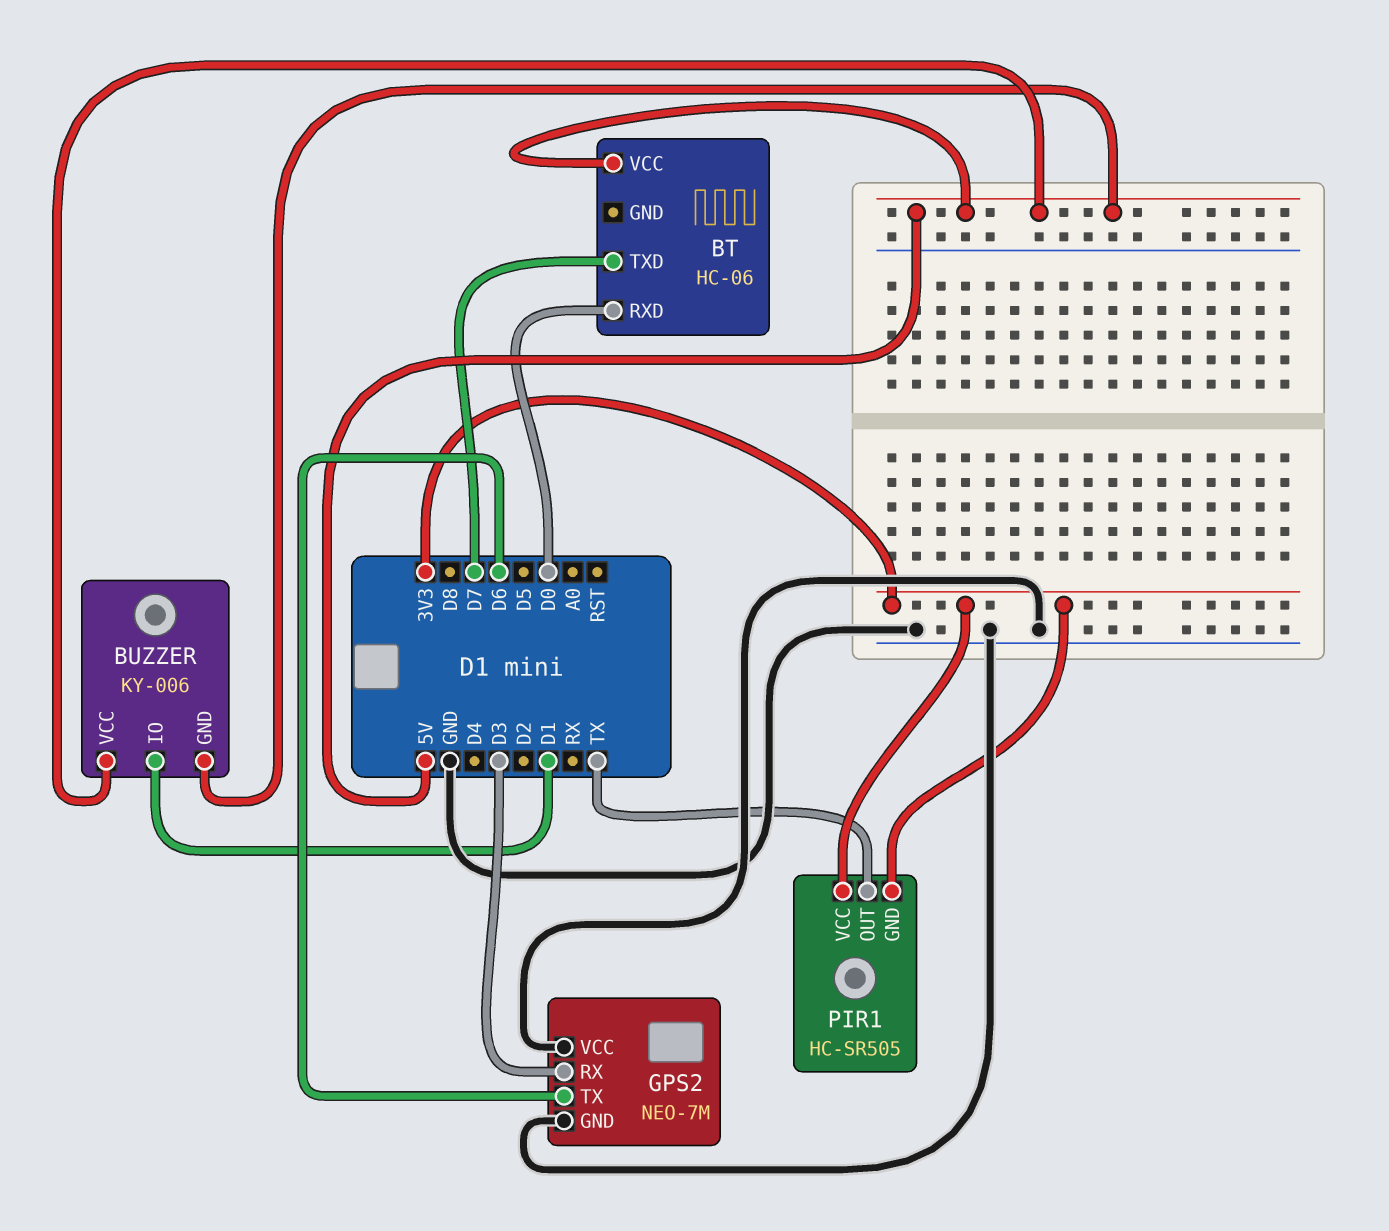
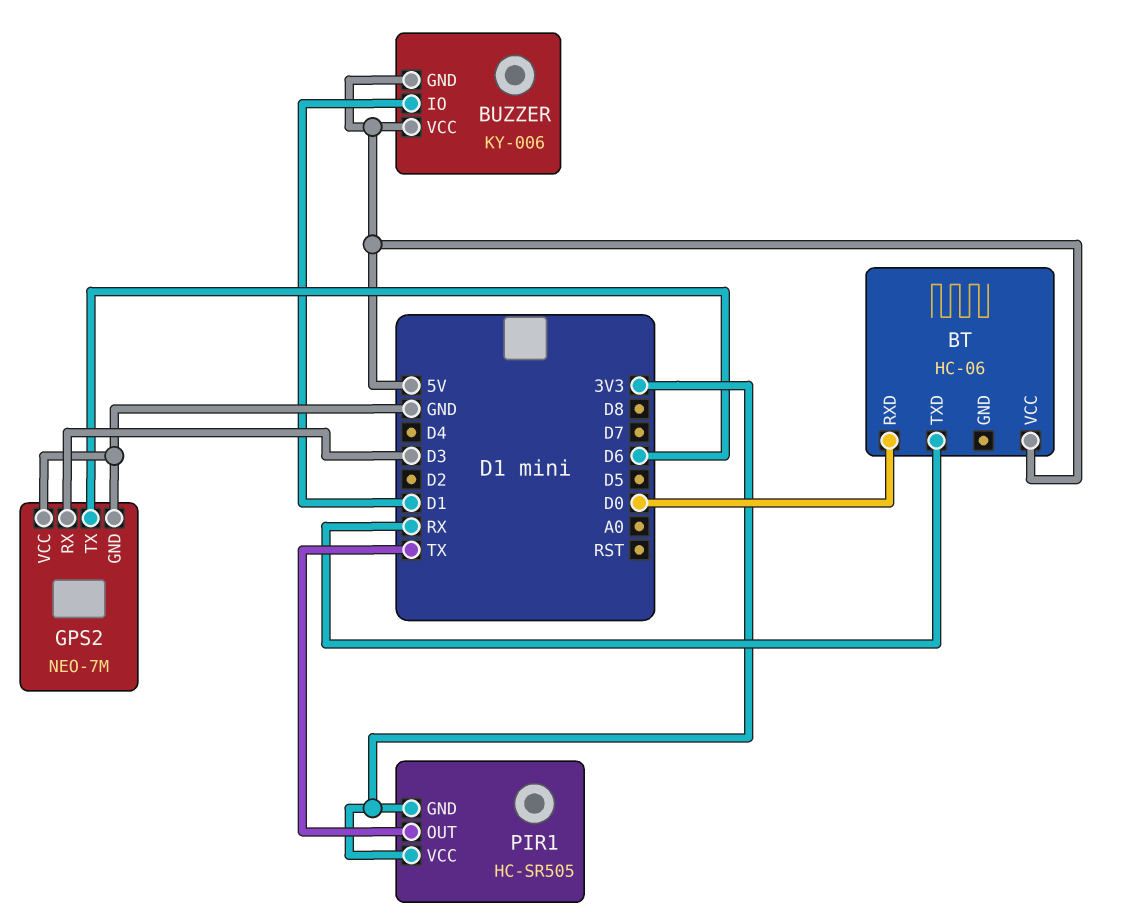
BT pin TXD: D7 -> RX

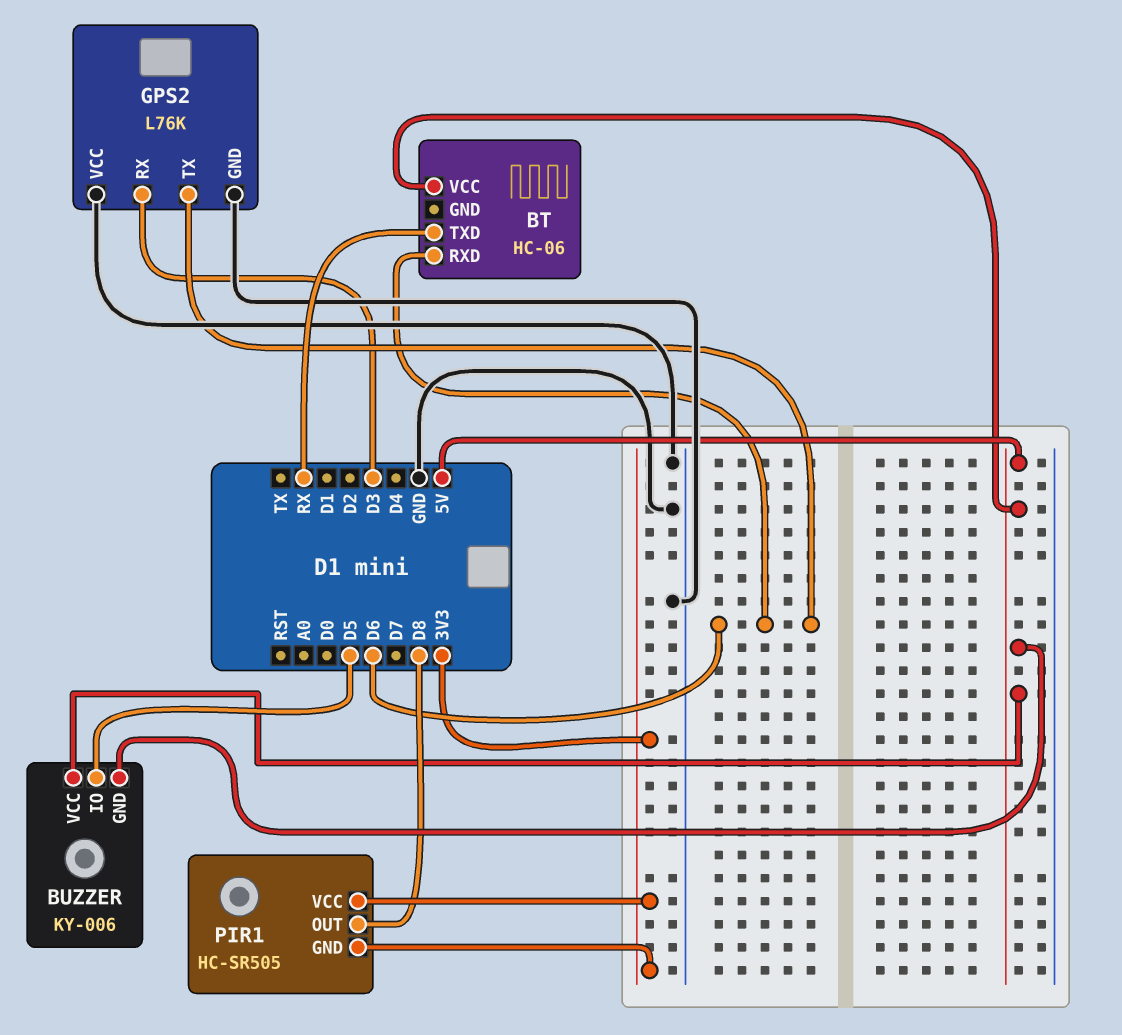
BT pin RXD: D0 -> D6
BUZZER pin IO: D1 -> D5
GPS2: NEO-7M -> L76K
PIR1 pin OUT: TX -> D8

